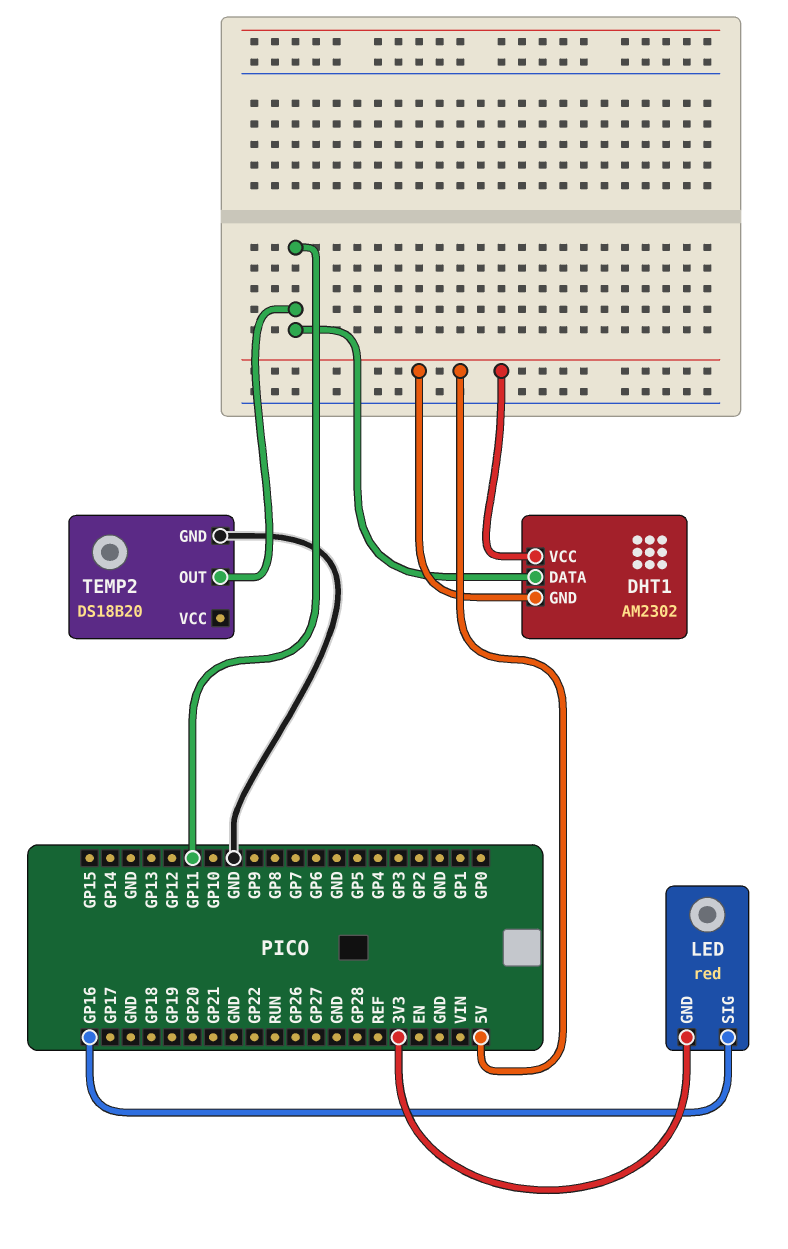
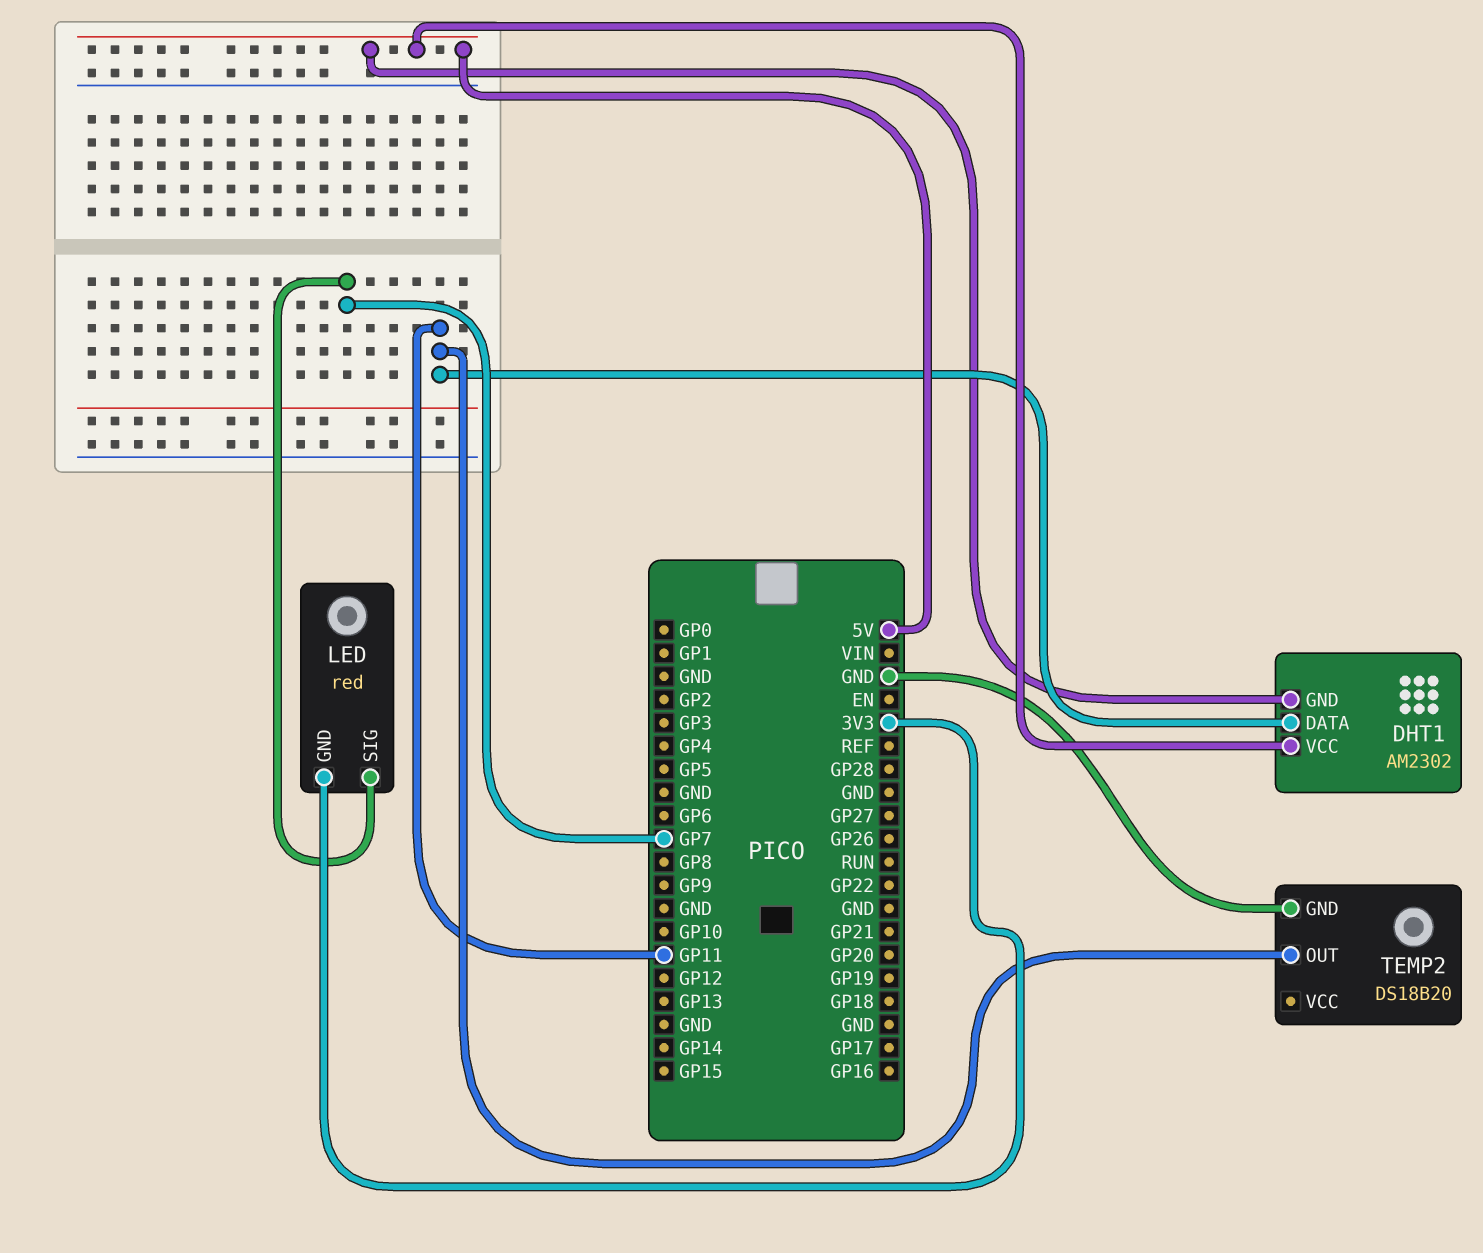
LED pin SIG: GP16 -> GP7

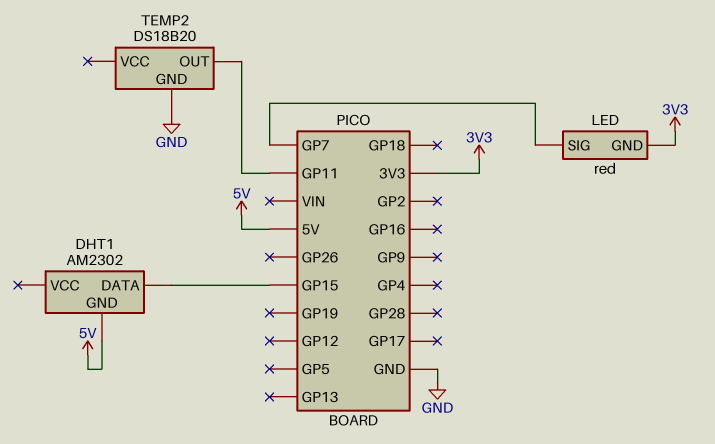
DHT1 pin DATA: GP11 -> GP15
DHT1 pin VCC: 5V -> none

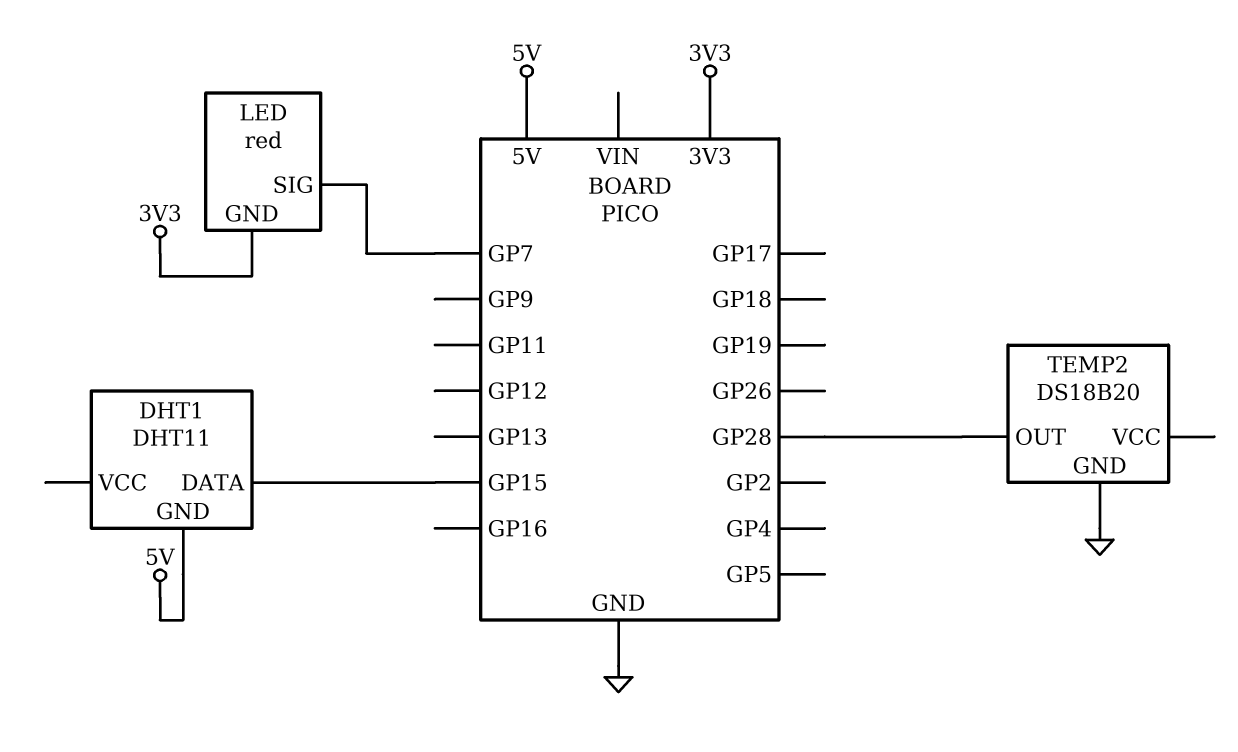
DHT1: AM2302 -> DHT11
TEMP2 pin OUT: GP11 -> GP28

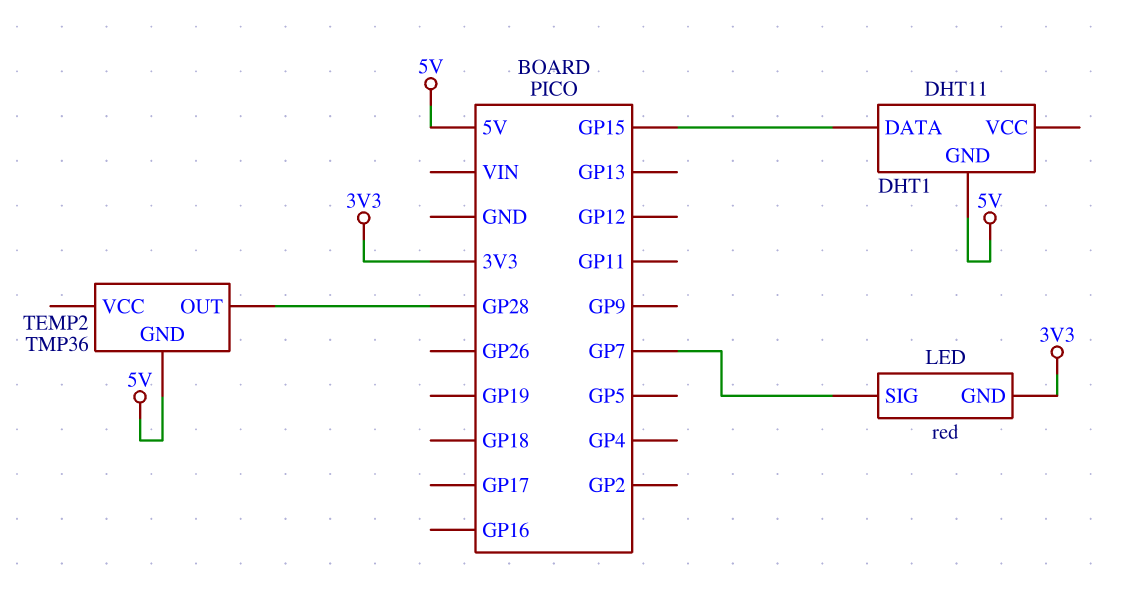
TEMP2: DS18B20 -> TMP36
TEMP2 pin GND: GND -> 5V

